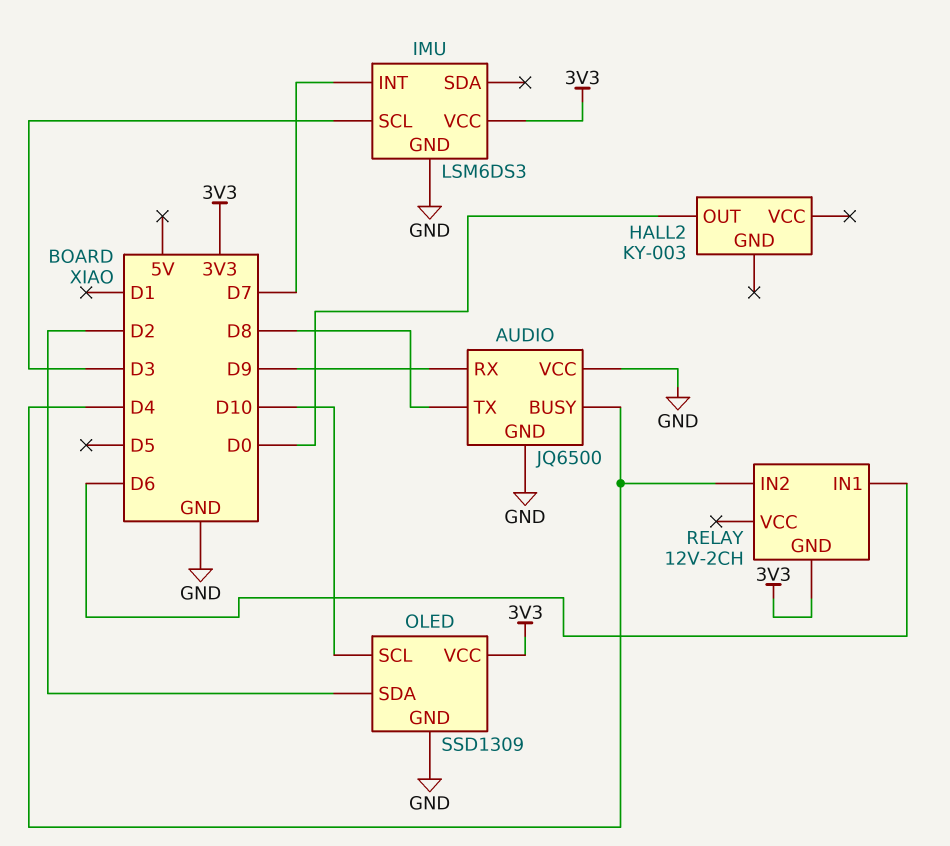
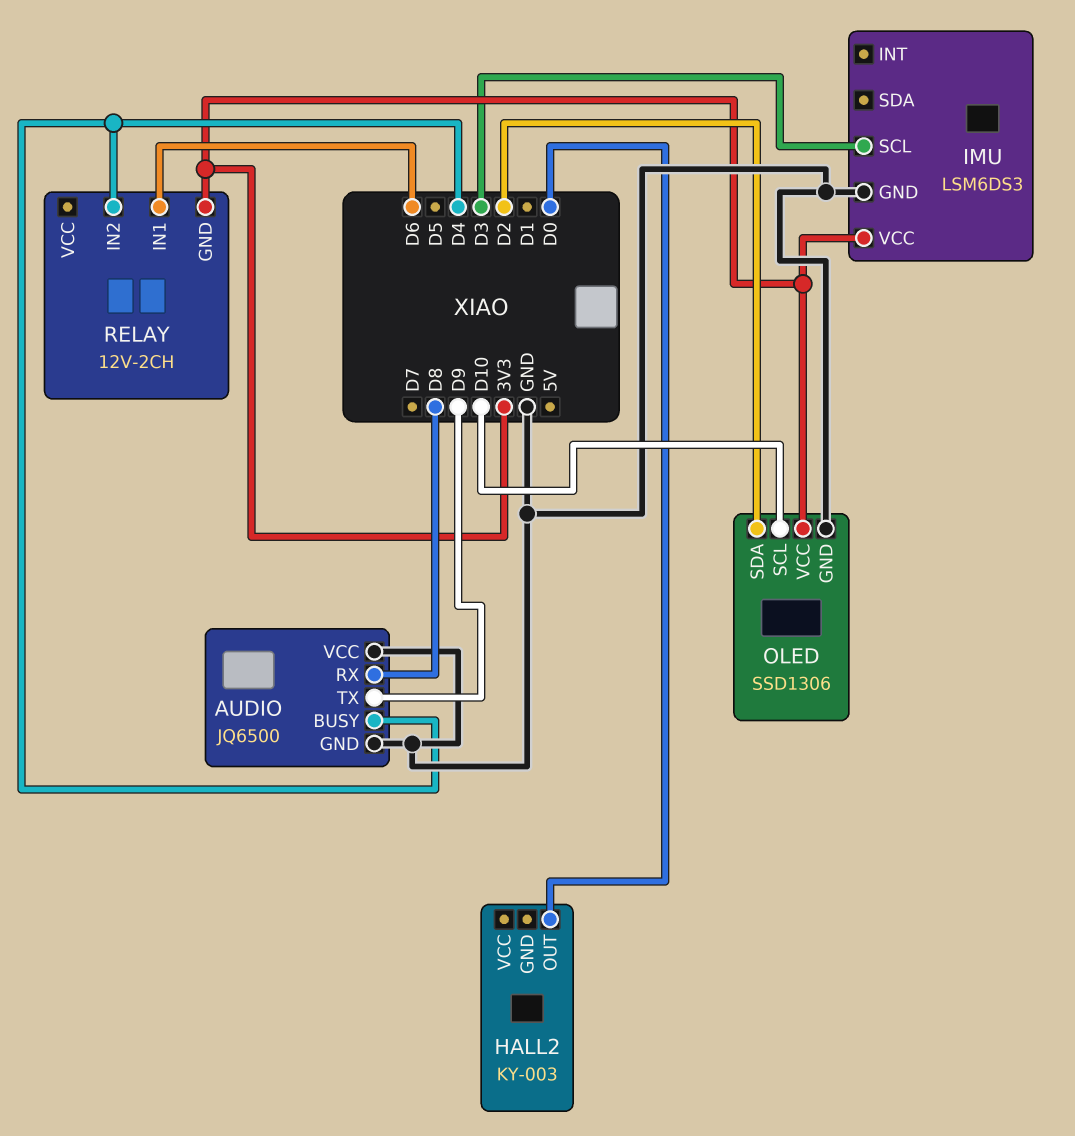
AUDIO pin RX: D9 -> D8
AUDIO pin TX: D8 -> D9
IMU pin INT: D7 -> none
OLED: SSD1309 -> SSD1306

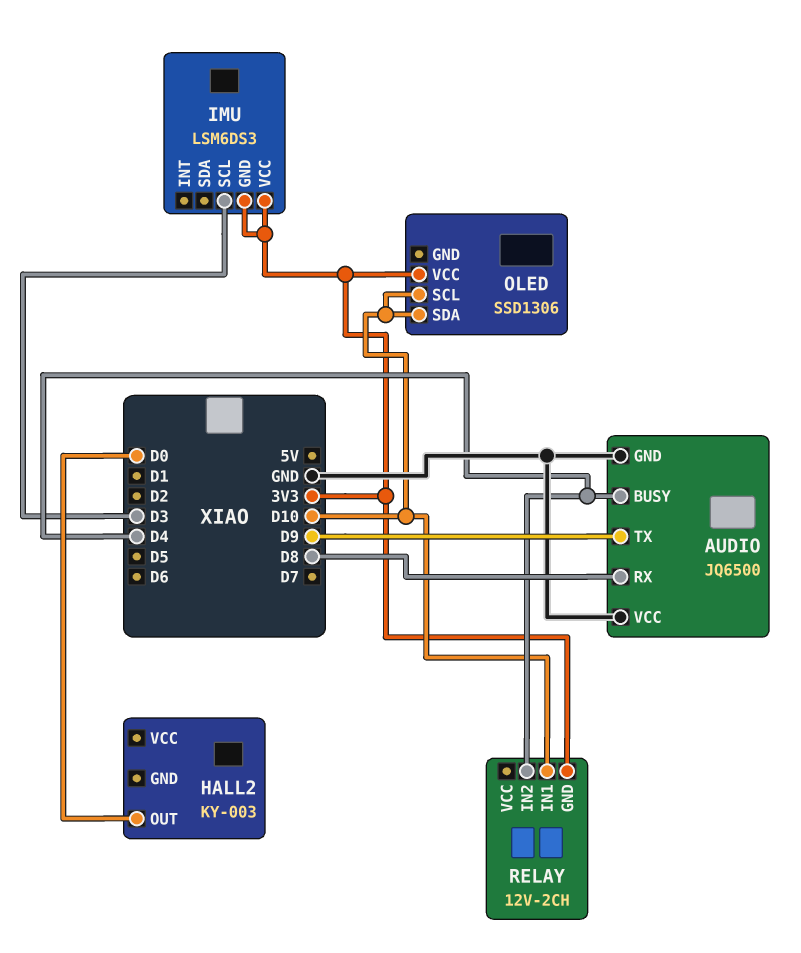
IMU pin GND: GND -> 3V3
OLED pin GND: GND -> none
OLED pin SDA: D2 -> D10
RELAY pin IN1: D6 -> D10

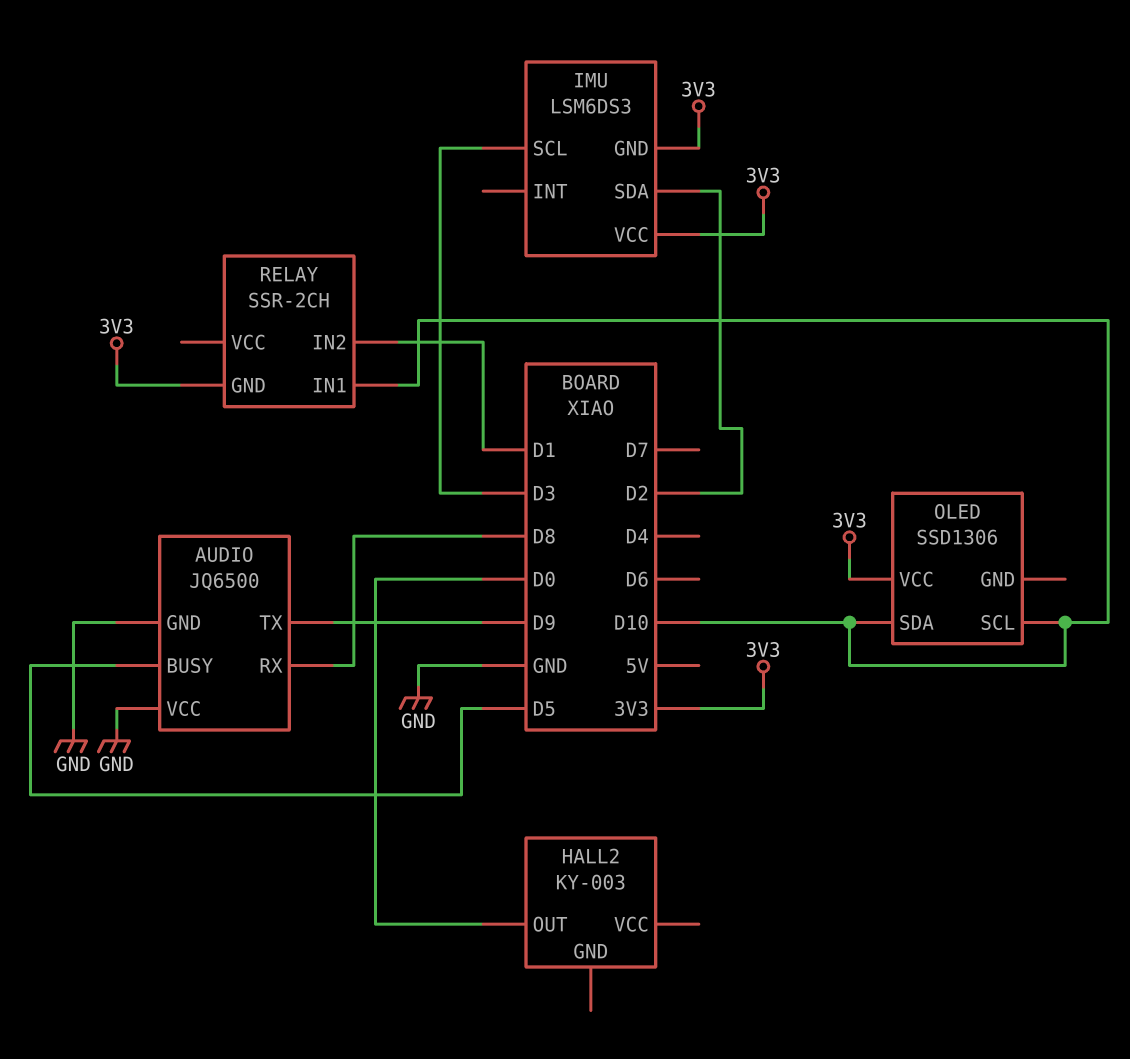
AUDIO pin BUSY: D4 -> D5
IMU pin SDA: none -> D2
RELAY: 12V-2CH -> SSR-2CH
RELAY pin IN2: D4 -> D1

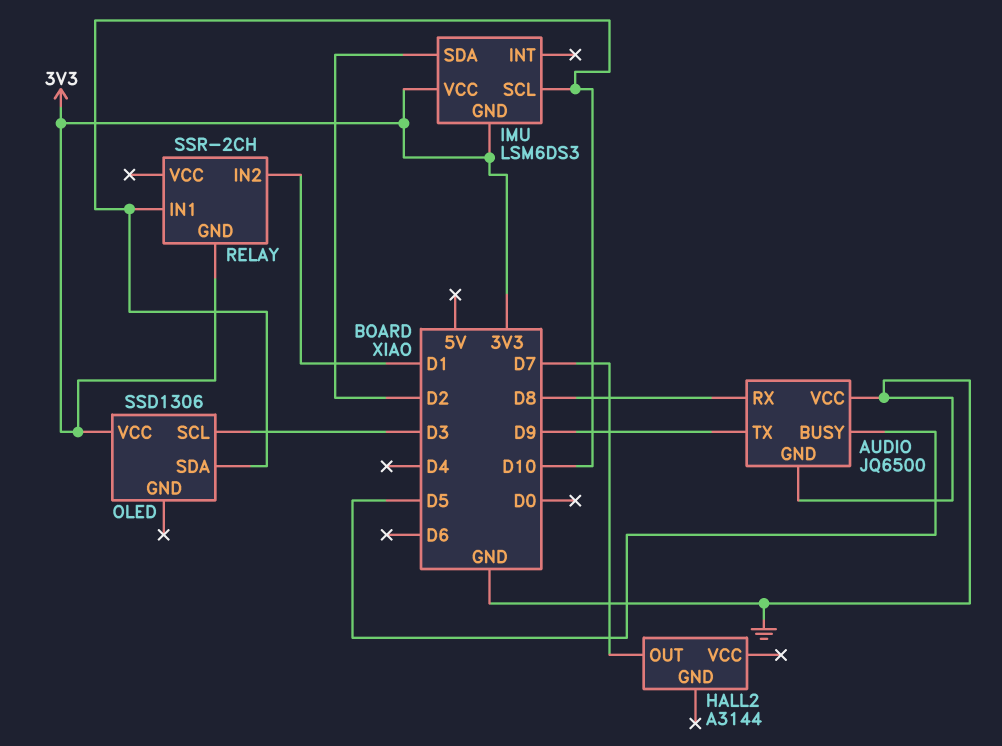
HALL2: KY-003 -> A3144
HALL2 pin OUT: D0 -> D7
IMU pin SCL: D3 -> D10
OLED pin SCL: D10 -> D3

